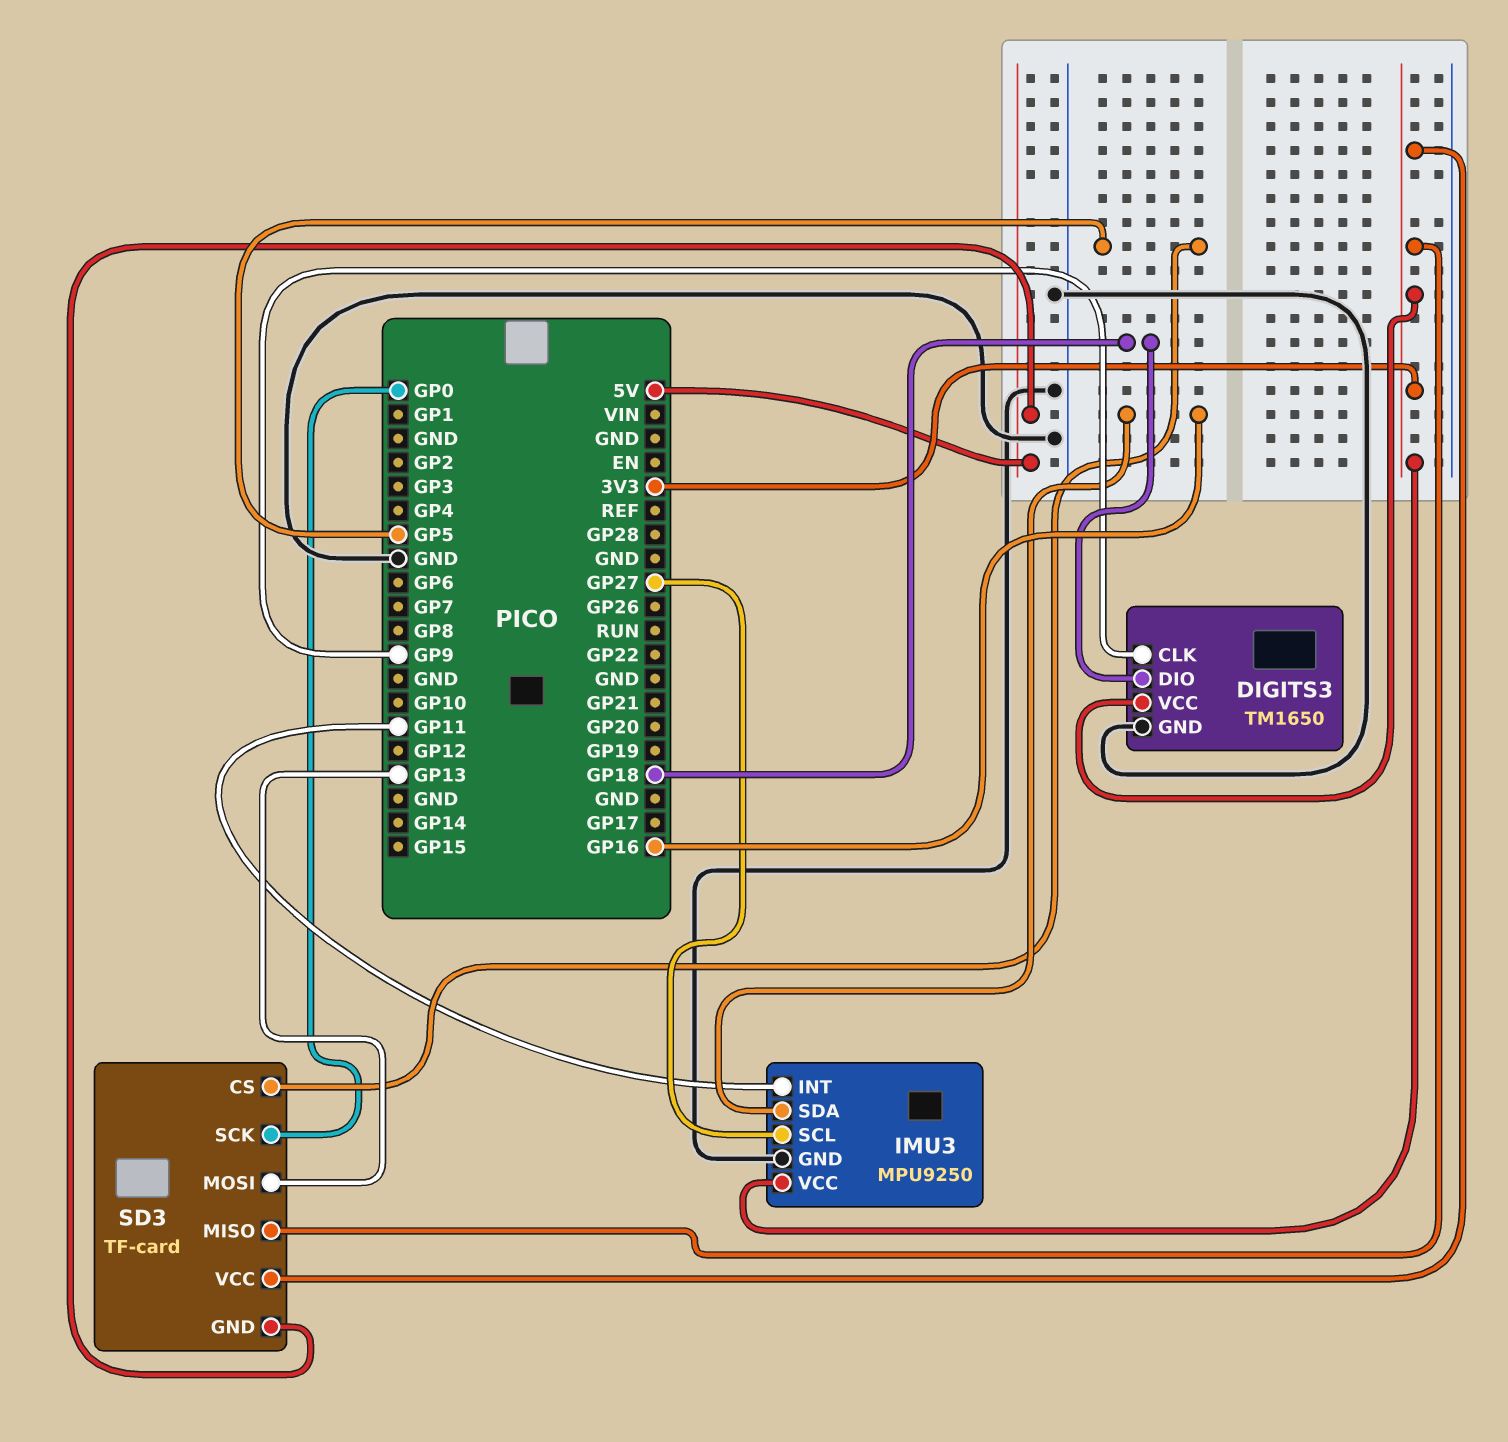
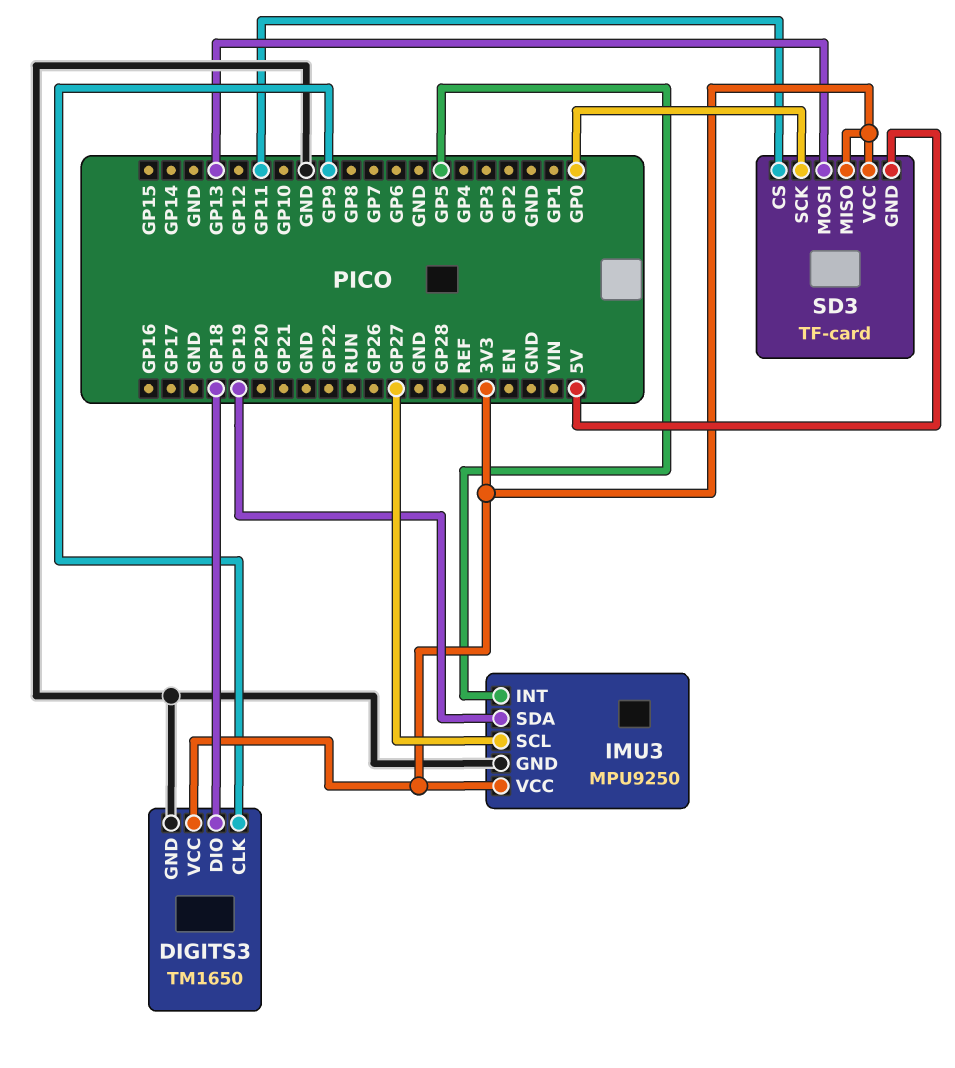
IMU3 pin INT: GP11 -> GP5
IMU3 pin SDA: GP16 -> GP19
SD3 pin CS: GP5 -> GP11

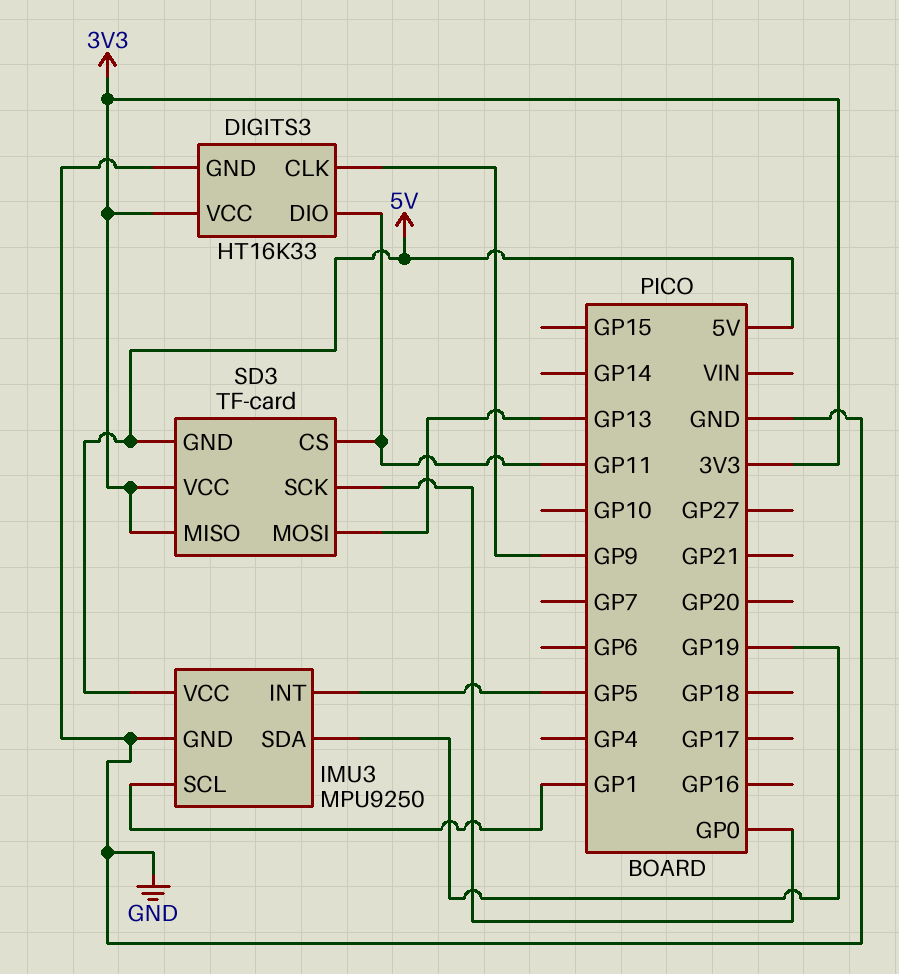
DIGITS3: TM1650 -> HT16K33
DIGITS3 pin DIO: GP18 -> GP11
IMU3 pin SCL: GP27 -> GP1
IMU3 pin VCC: 3V3 -> 5V

